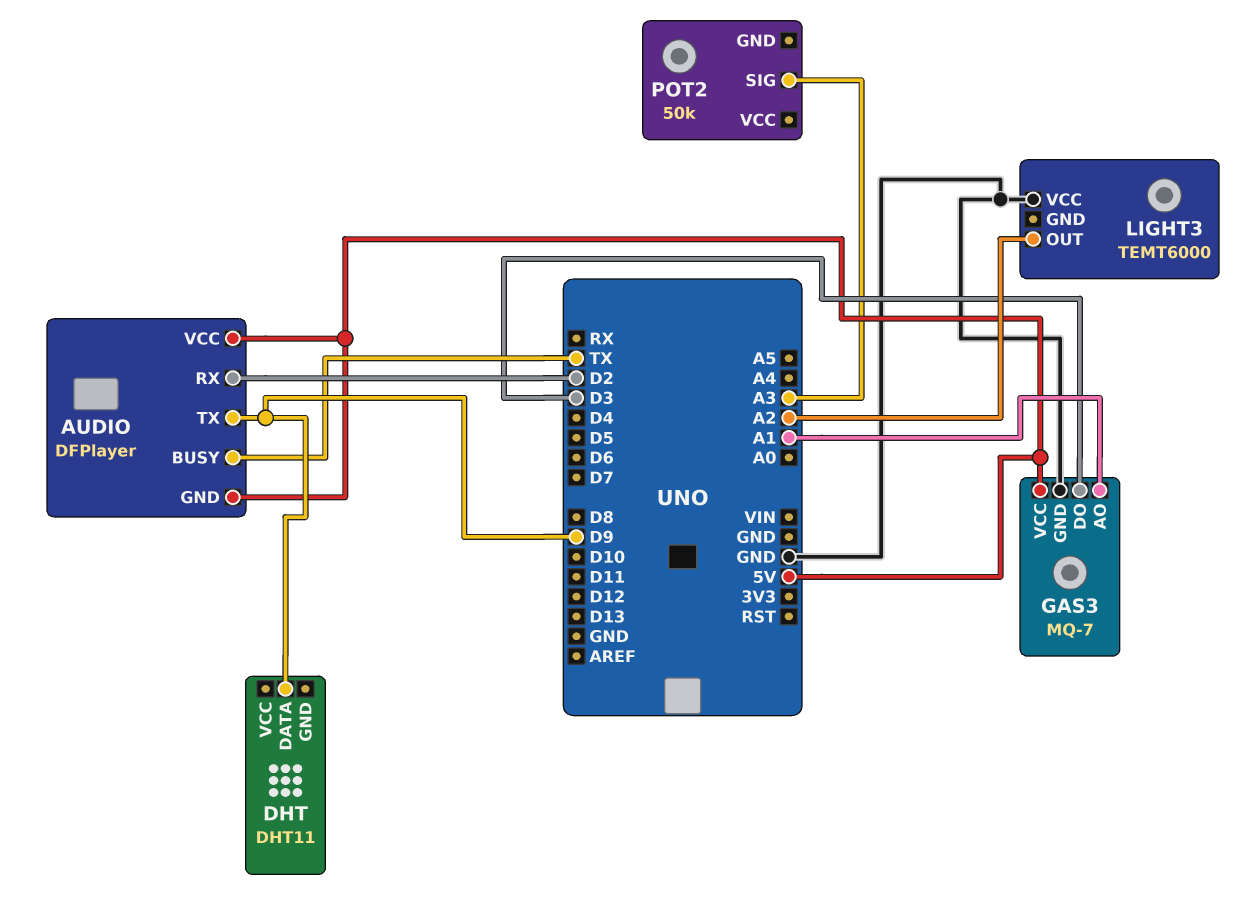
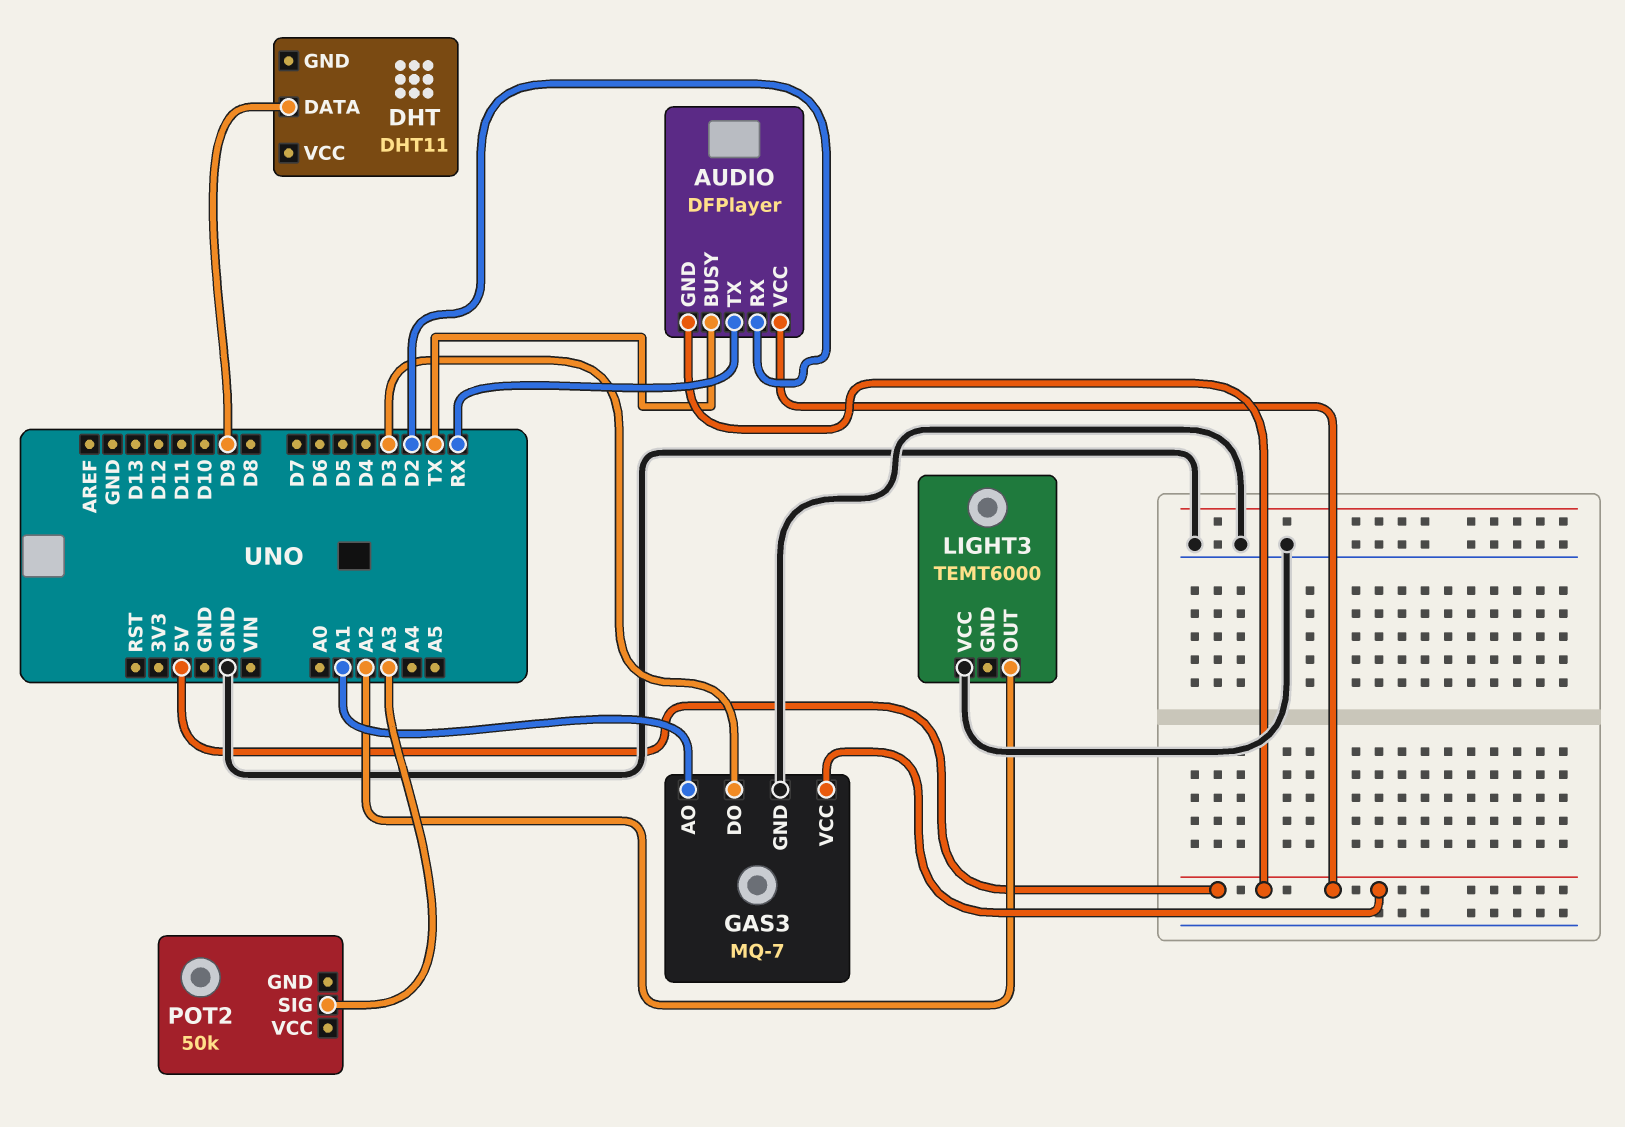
AUDIO pin TX: D9 -> RX

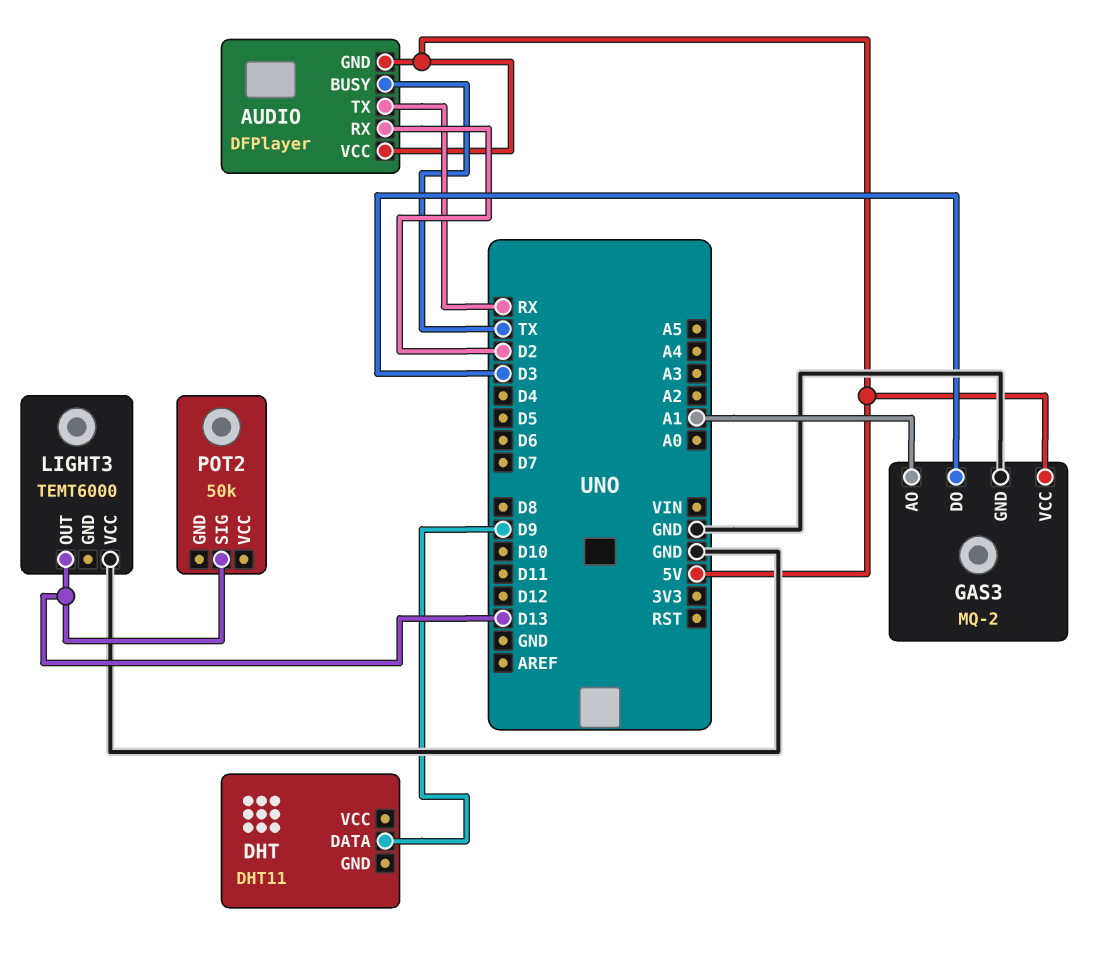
GAS3: MQ-7 -> MQ-2
LIGHT3 pin OUT: A2 -> D13
POT2 pin SIG: A3 -> D13

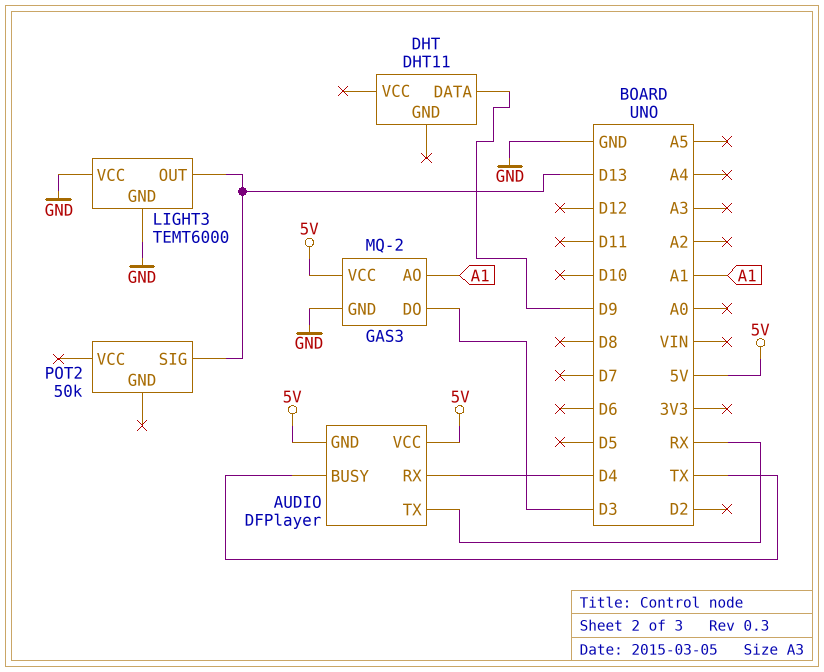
AUDIO pin RX: D2 -> D4
LIGHT3 pin GND: none -> GND

